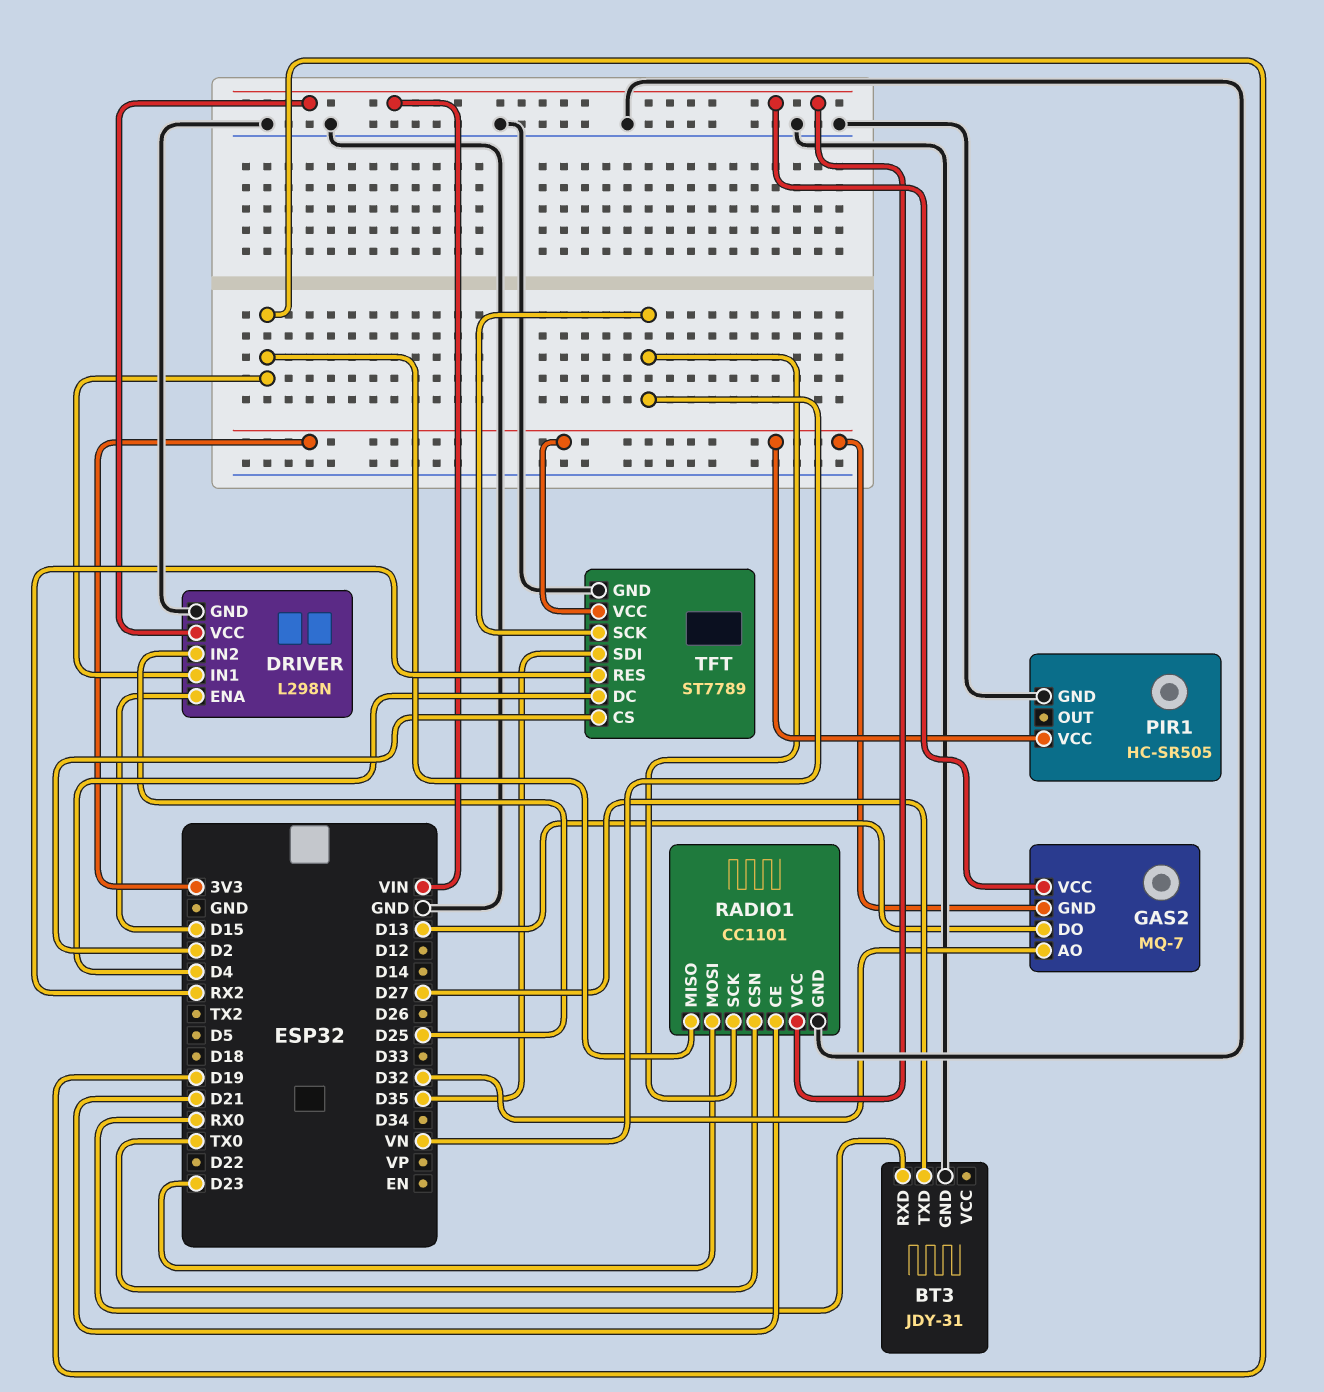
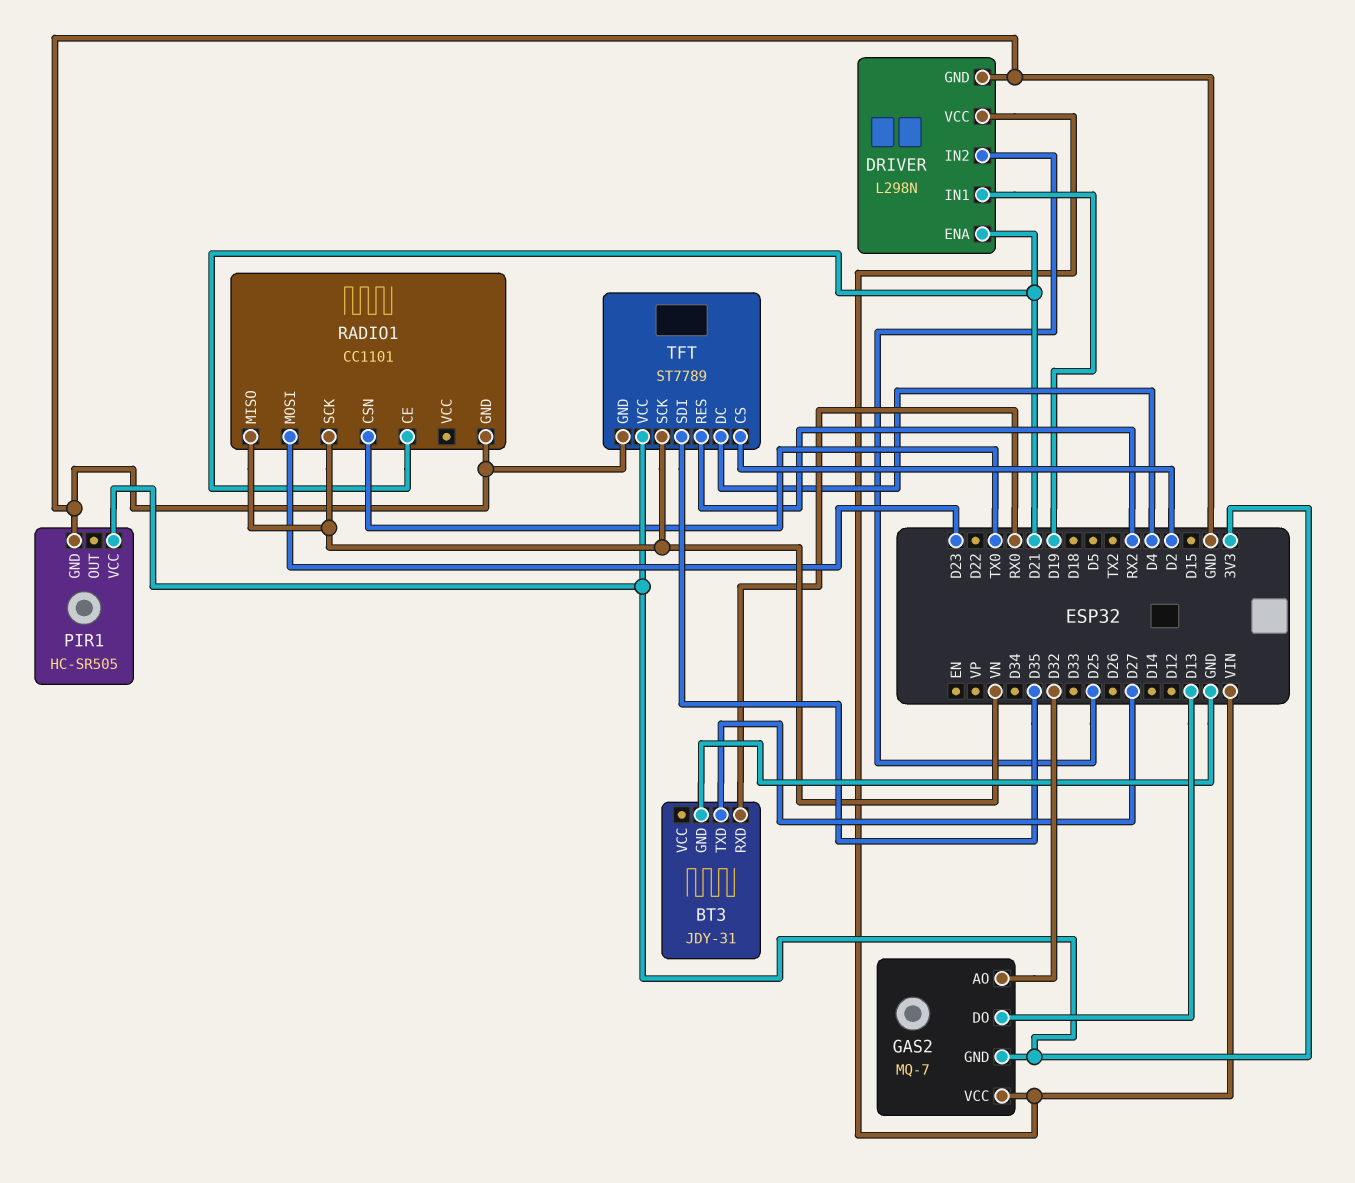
DRIVER pin ENA: D15 -> D21
RADIO1 pin MISO: D19 -> VN
RADIO1 pin VCC: VIN -> none

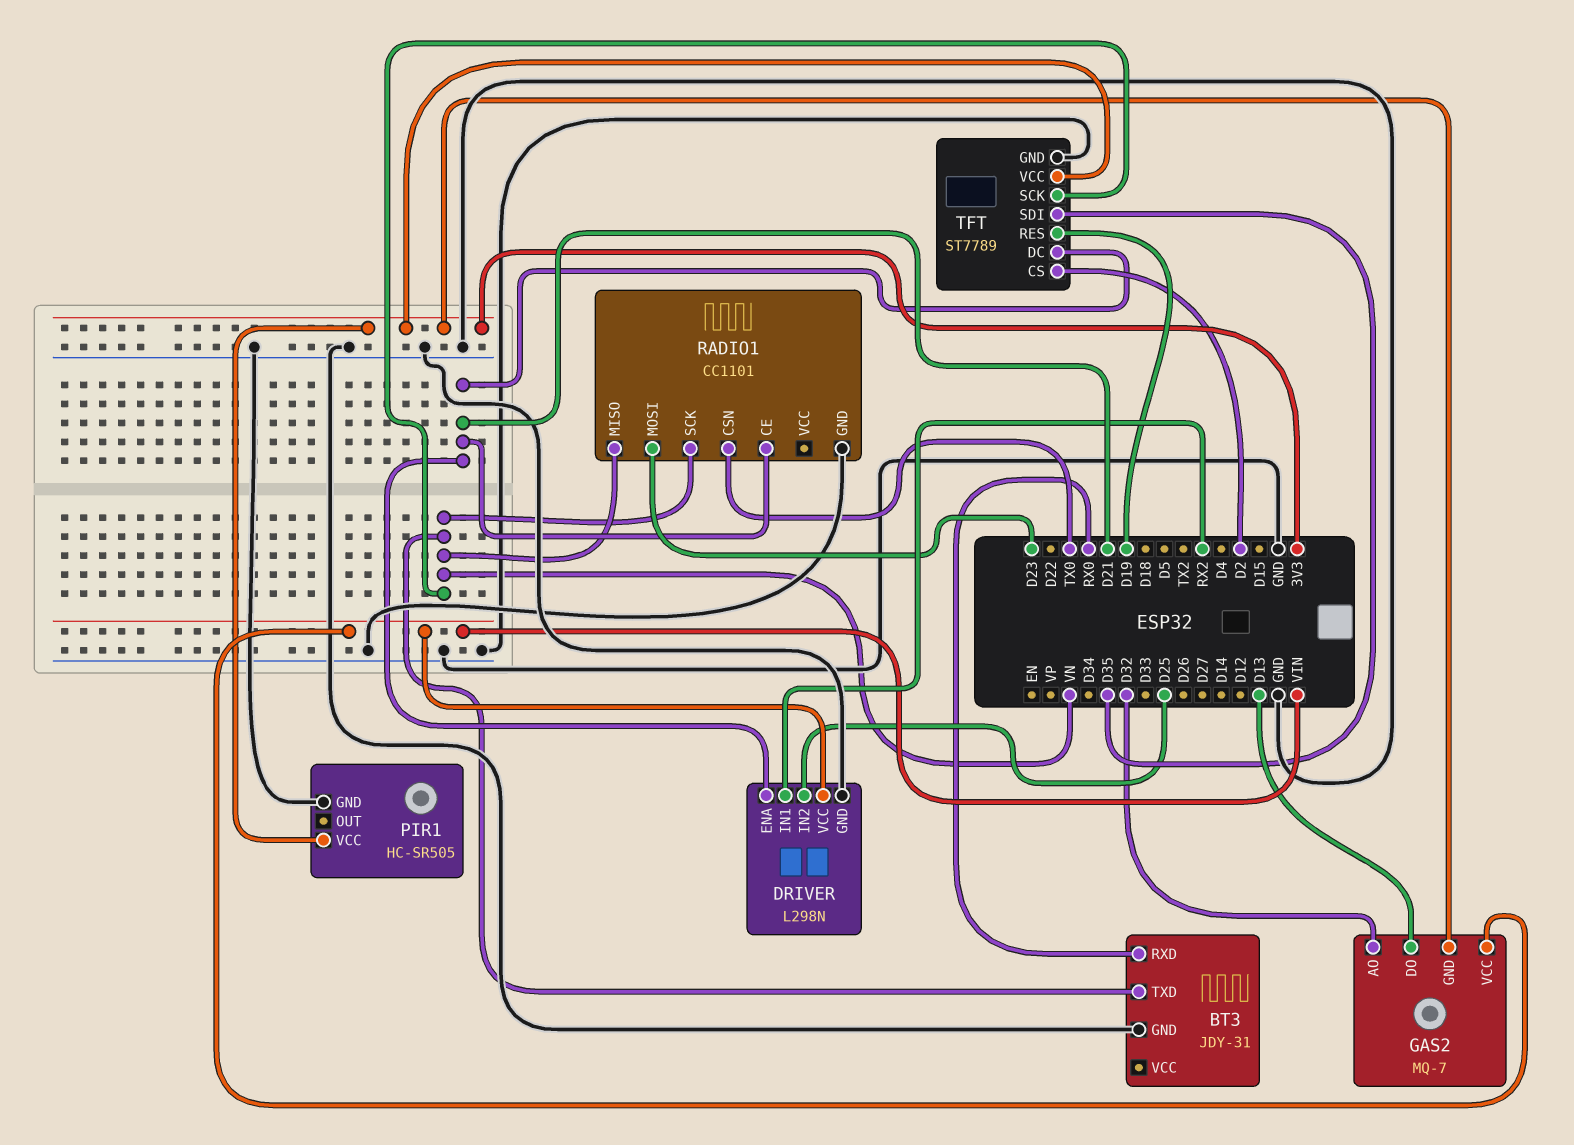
BT3 pin TXD: D27 -> VN
DRIVER pin IN1: D19 -> RX2
TFT pin DC: D4 -> D21
TFT pin RES: RX2 -> D19

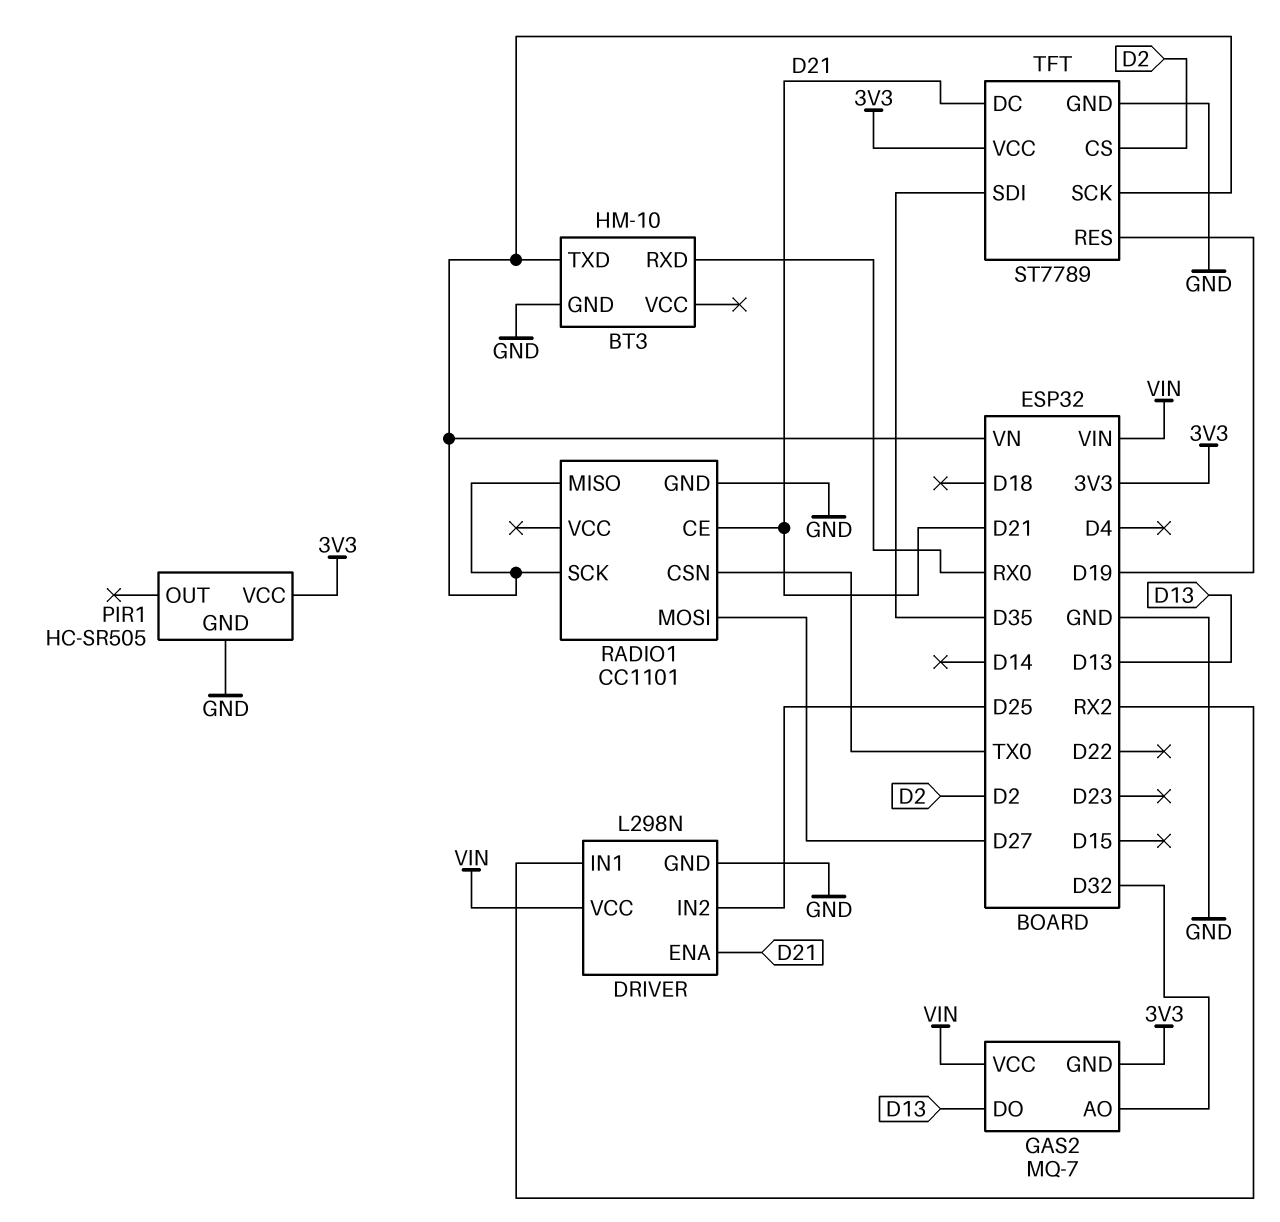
BT3: JDY-31 -> HM-10
RADIO1 pin MOSI: D23 -> D27

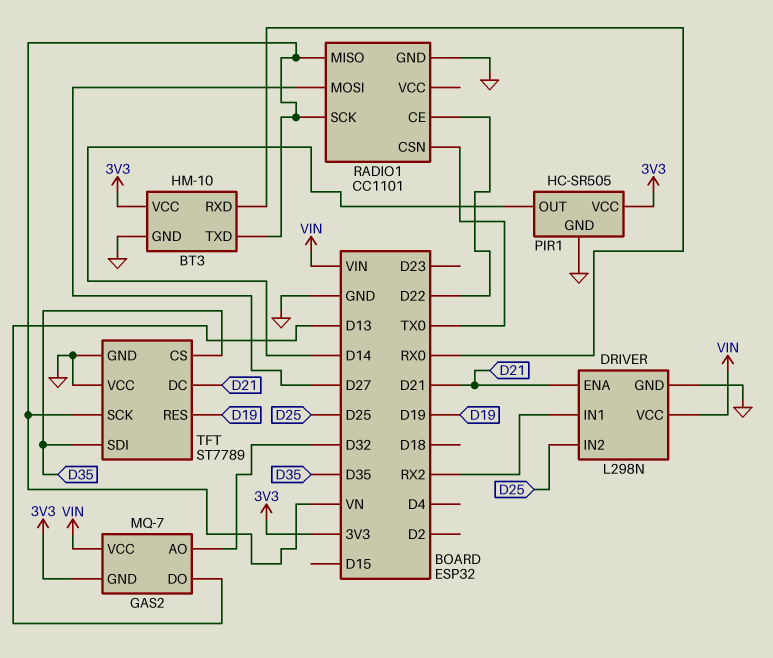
BT3 pin VCC: none -> 3V3
PIR1 pin OUT: none -> D14
RADIO1 pin CE: D21 -> D22
TFT pin CS: D2 -> D35
TFT pin VCC: 3V3 -> GND

